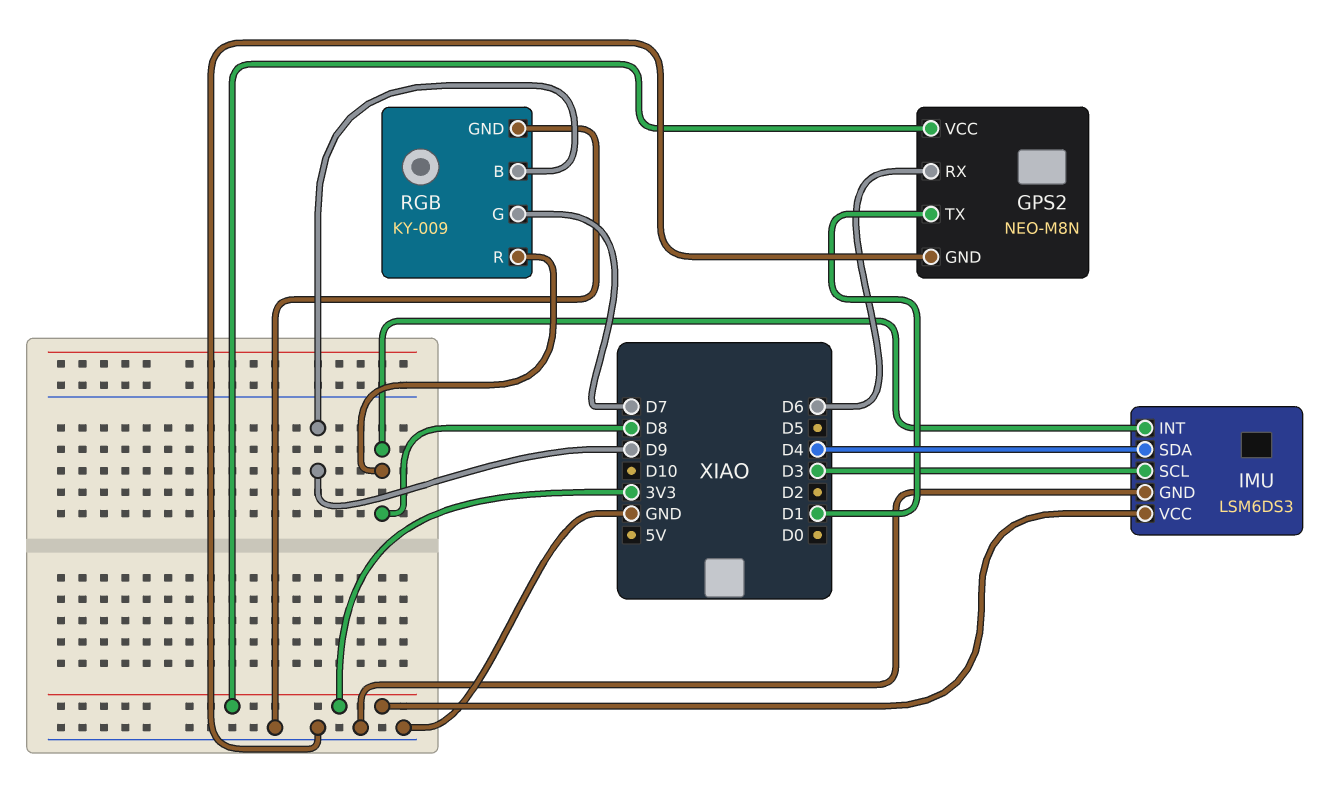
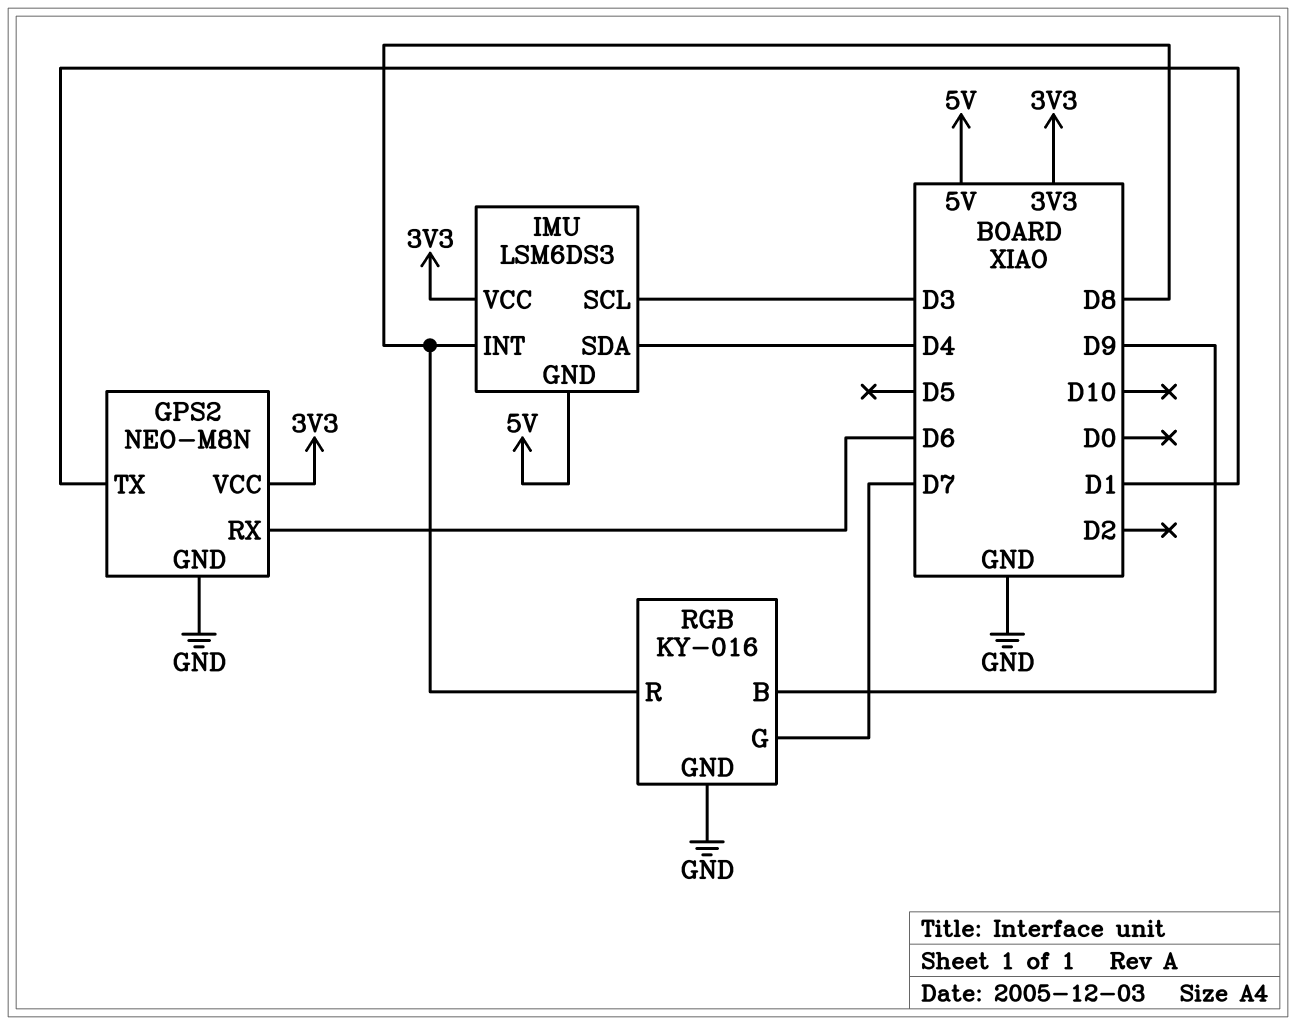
IMU pin GND: GND -> 5V
RGB: KY-009 -> KY-016

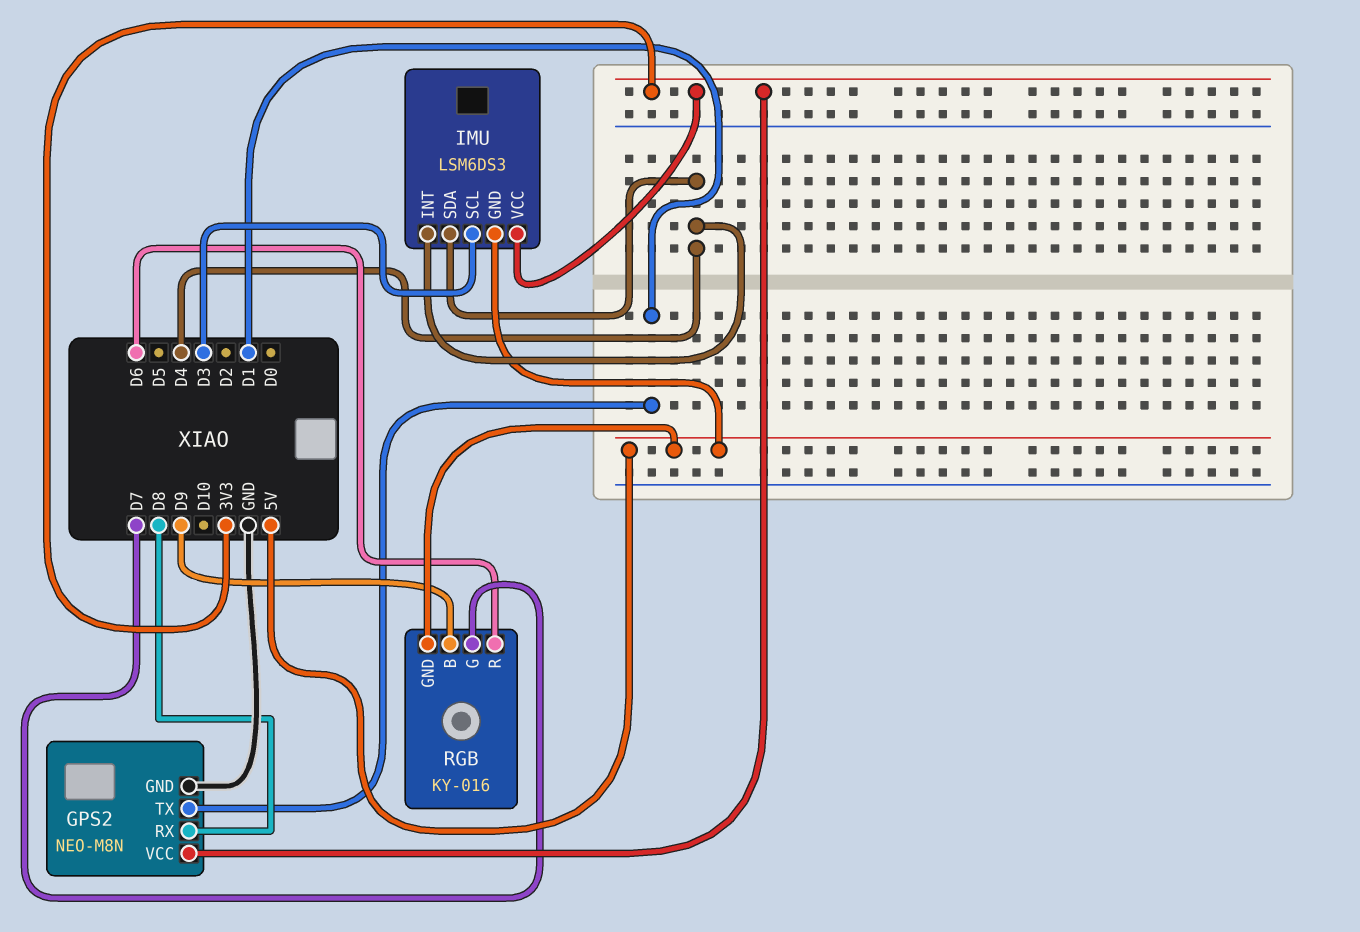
GPS2 pin RX: D6 -> D8
IMU pin INT: D8 -> D4
RGB pin GND: GND -> 5V
RGB pin R: D8 -> D6

